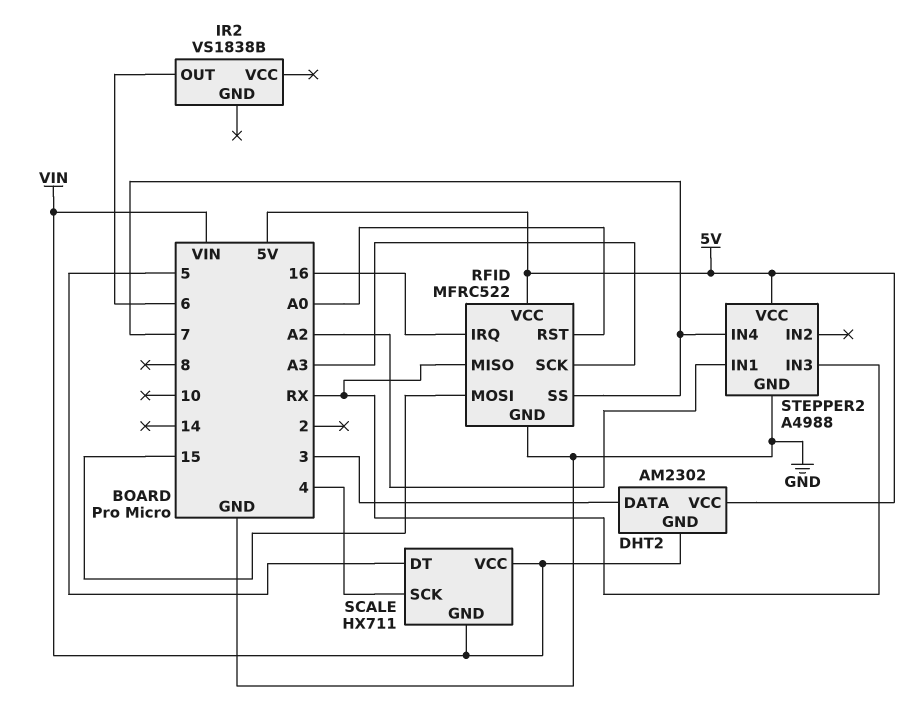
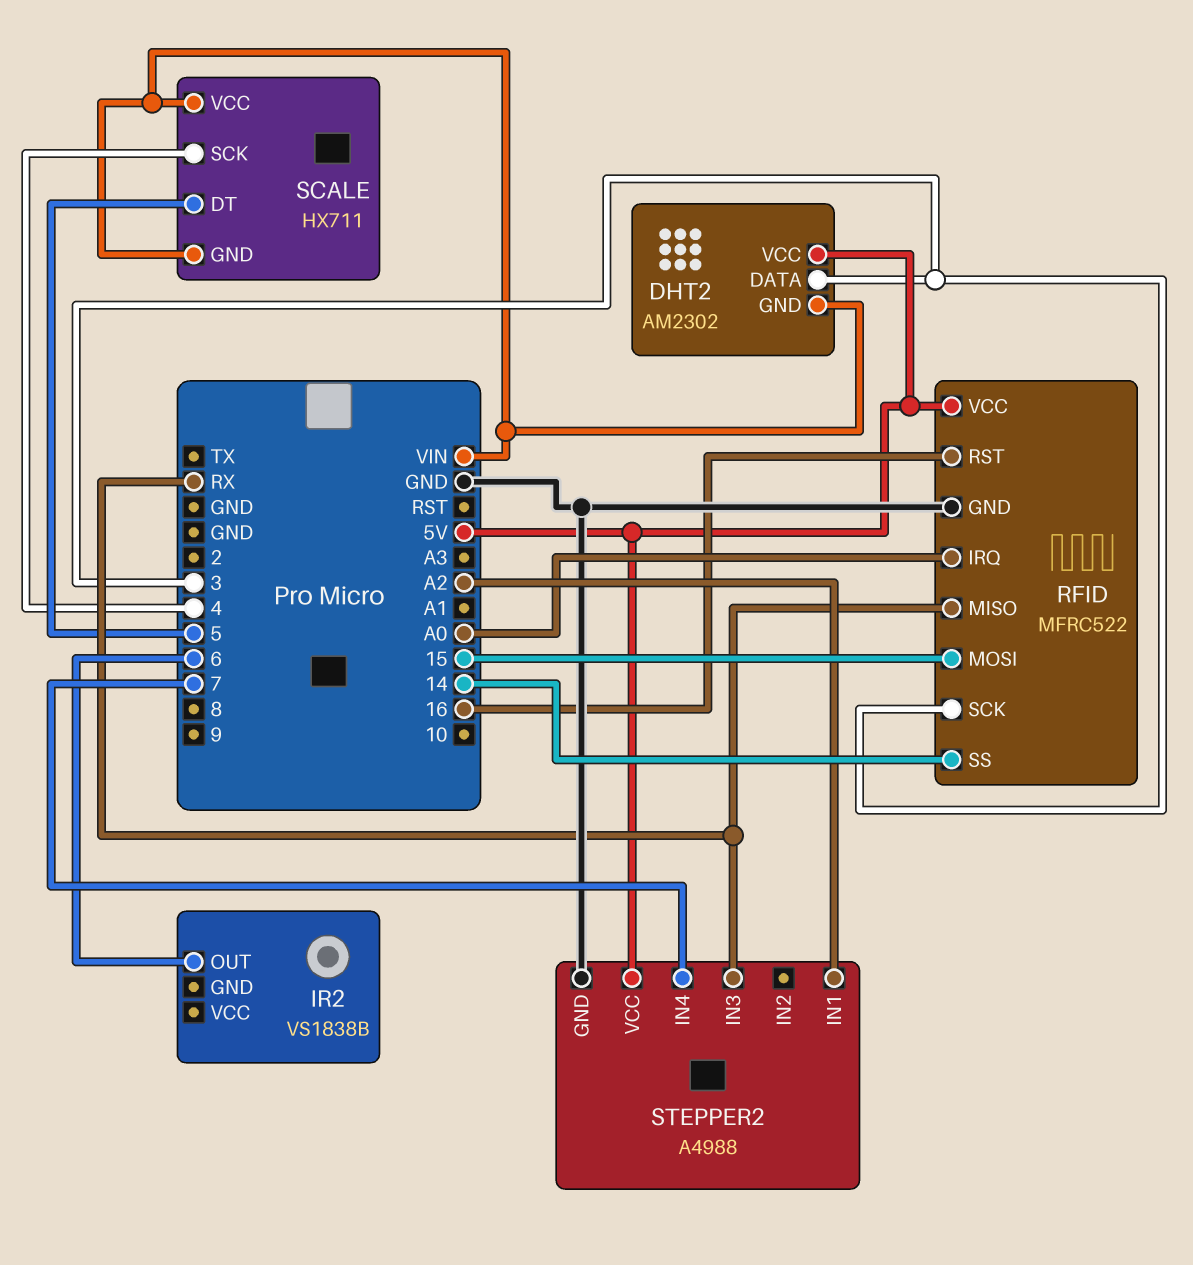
RFID pin IRQ: 16 -> A0
RFID pin RST: A0 -> 16
RFID pin SCK: A3 -> 3
RFID pin SS: 7 -> 14

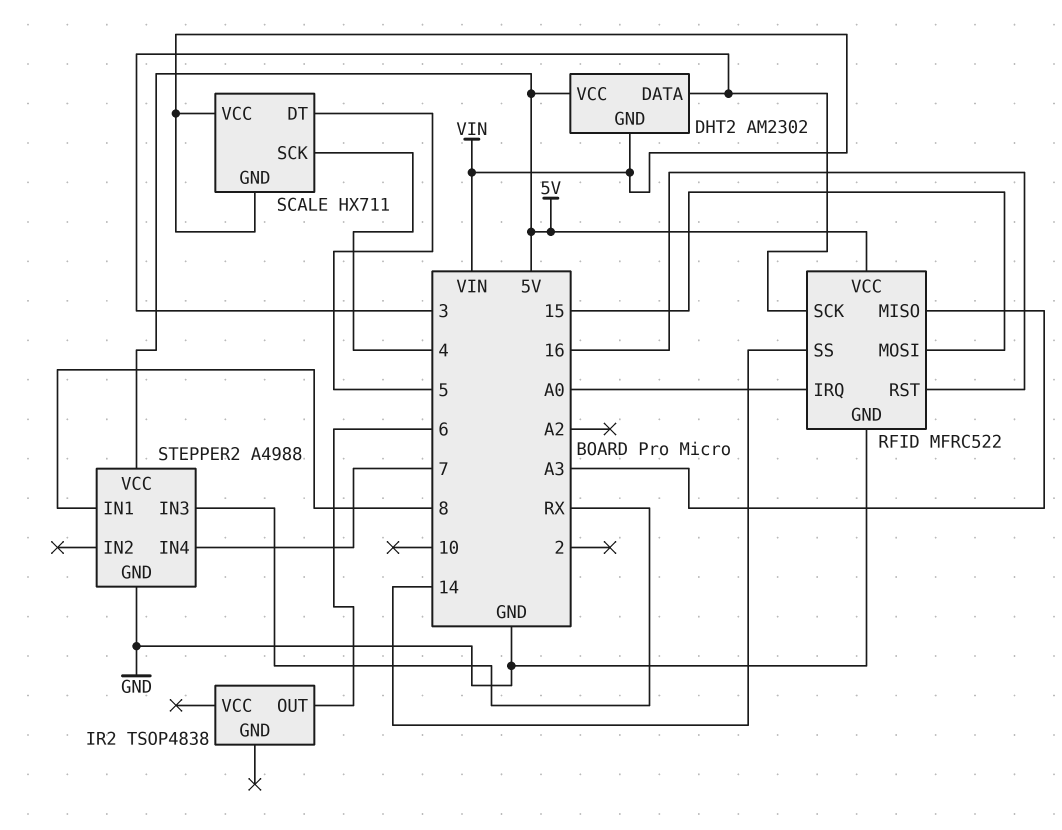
IR2: VS1838B -> TSOP4838
RFID pin MISO: RX -> A3
STEPPER2 pin IN1: A2 -> 8

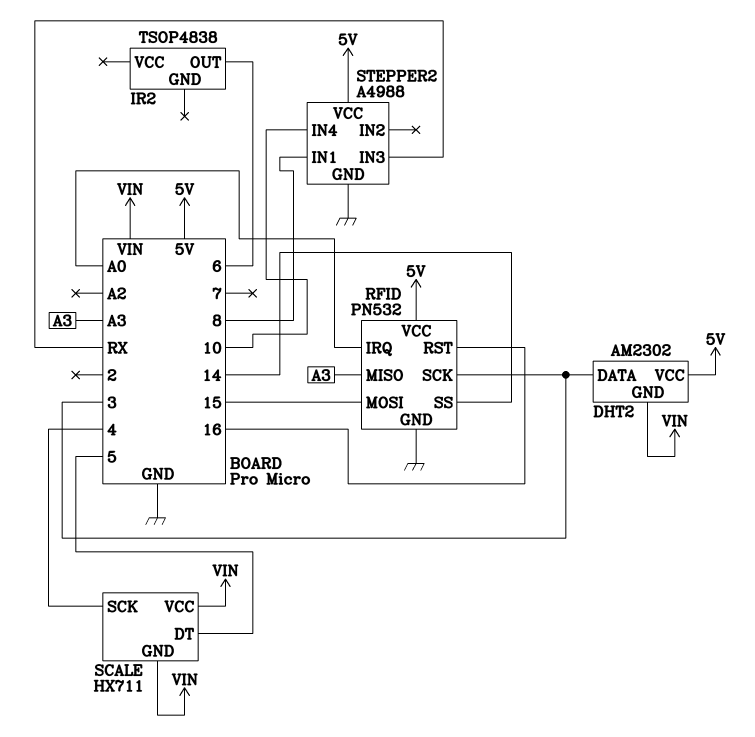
RFID: MFRC522 -> PN532
STEPPER2 pin IN4: 7 -> 10

